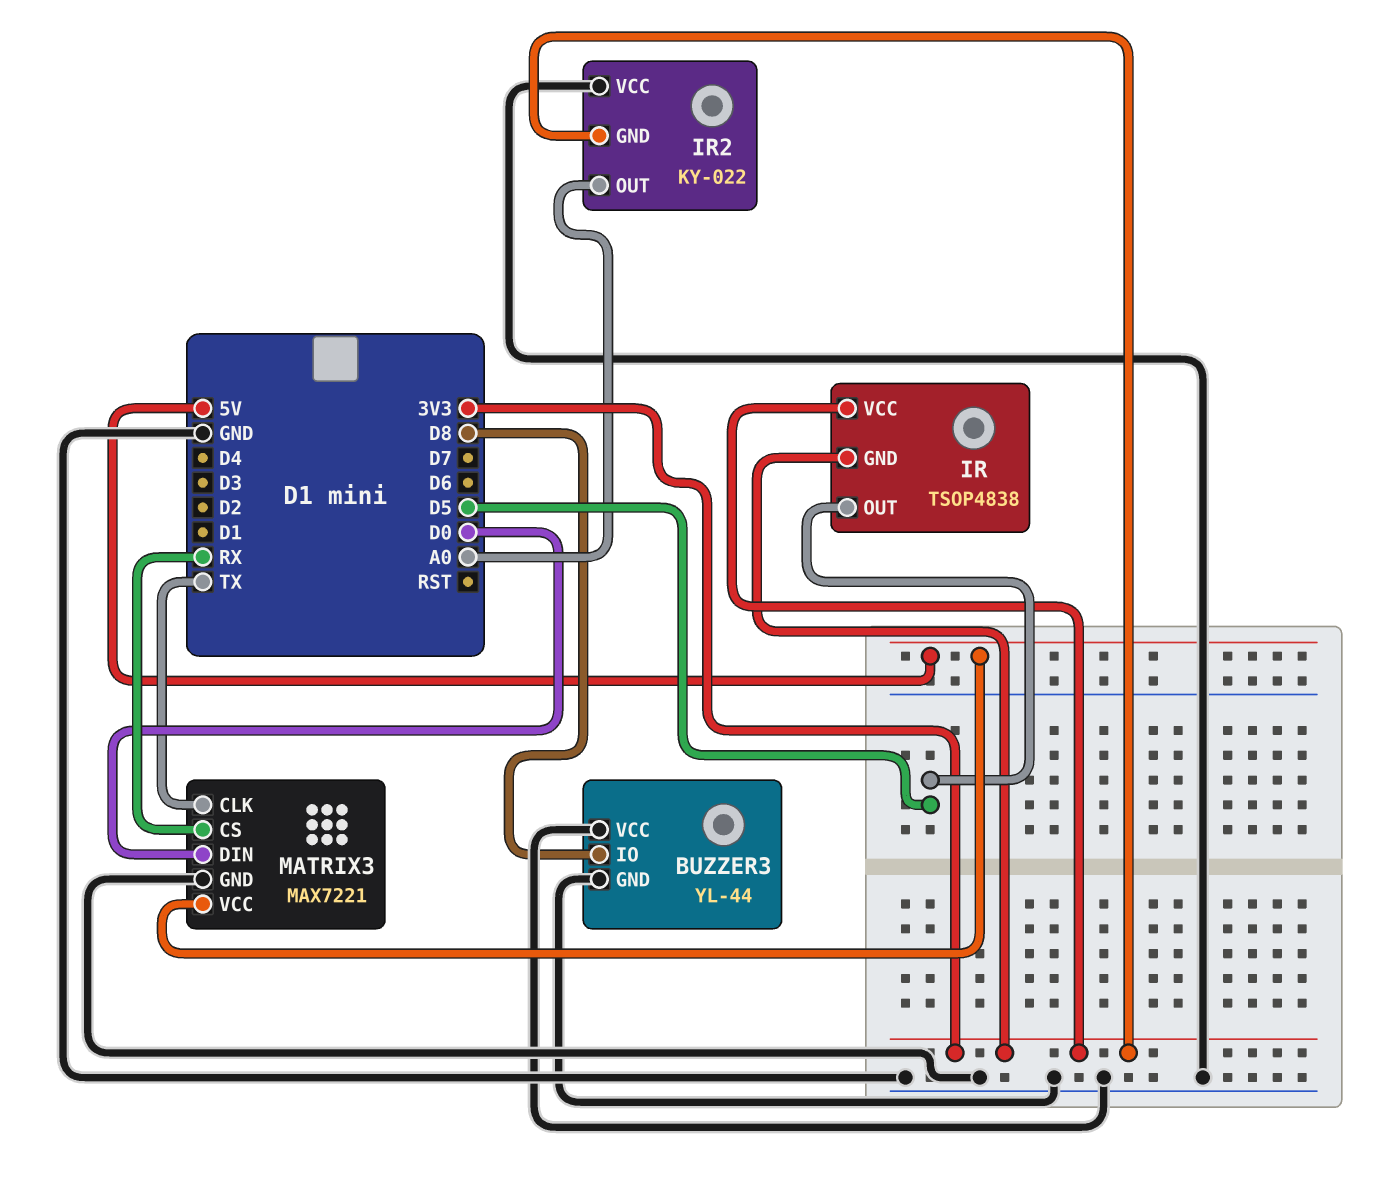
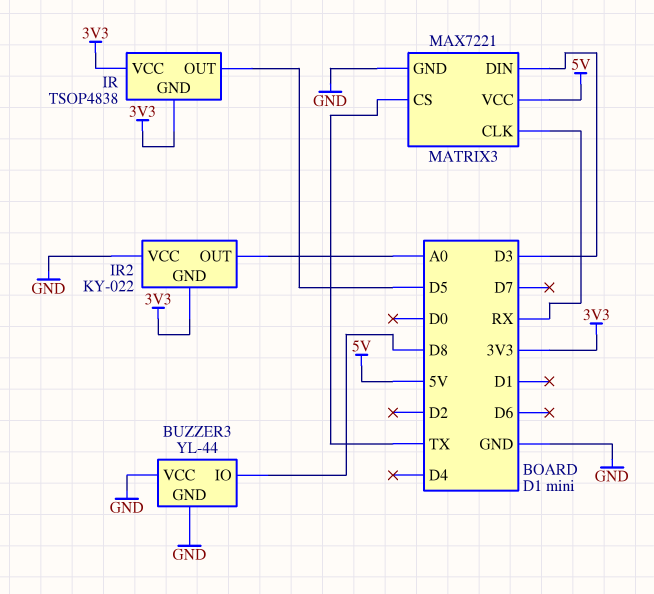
MATRIX3 pin CLK: TX -> RX
MATRIX3 pin CS: RX -> TX
MATRIX3 pin DIN: D0 -> D3

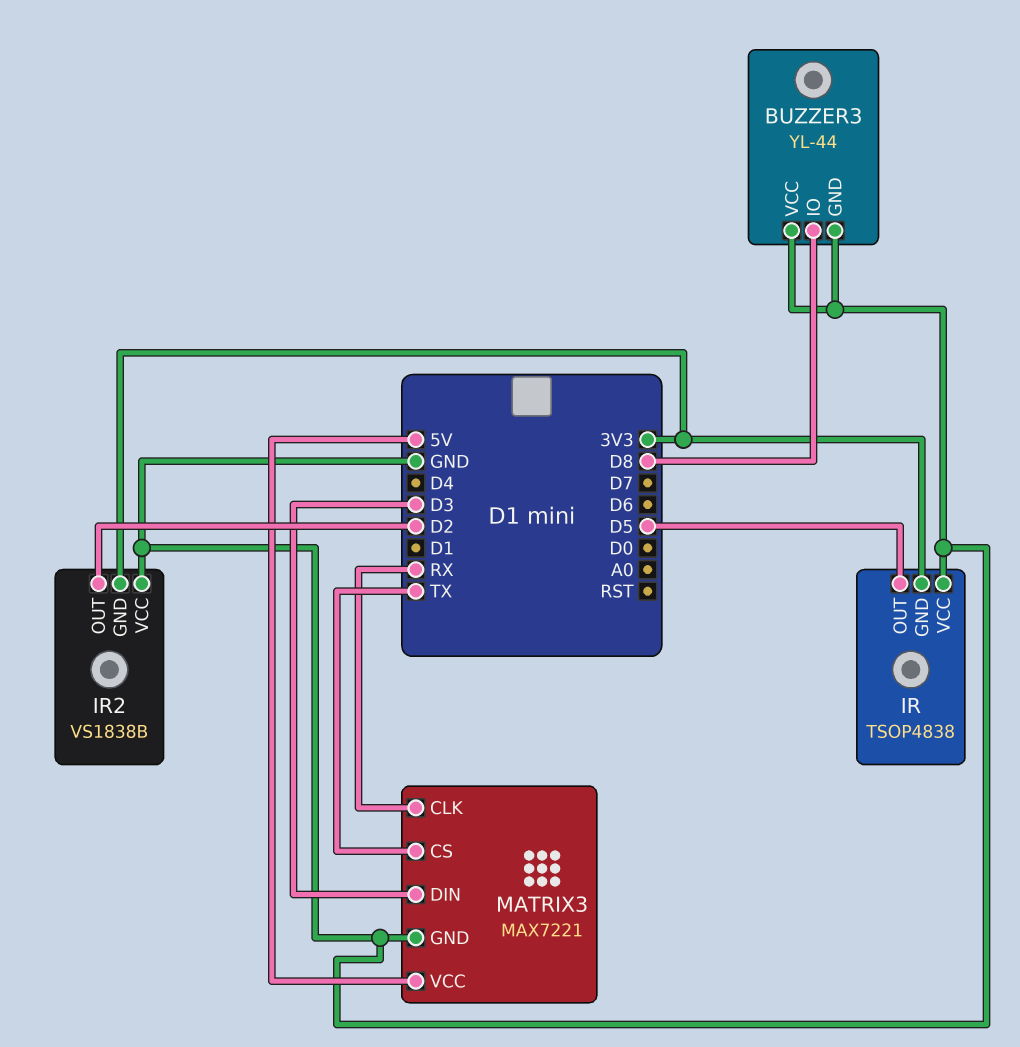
IR pin VCC: 3V3 -> GND
IR2: KY-022 -> VS1838B
IR2 pin OUT: A0 -> D2

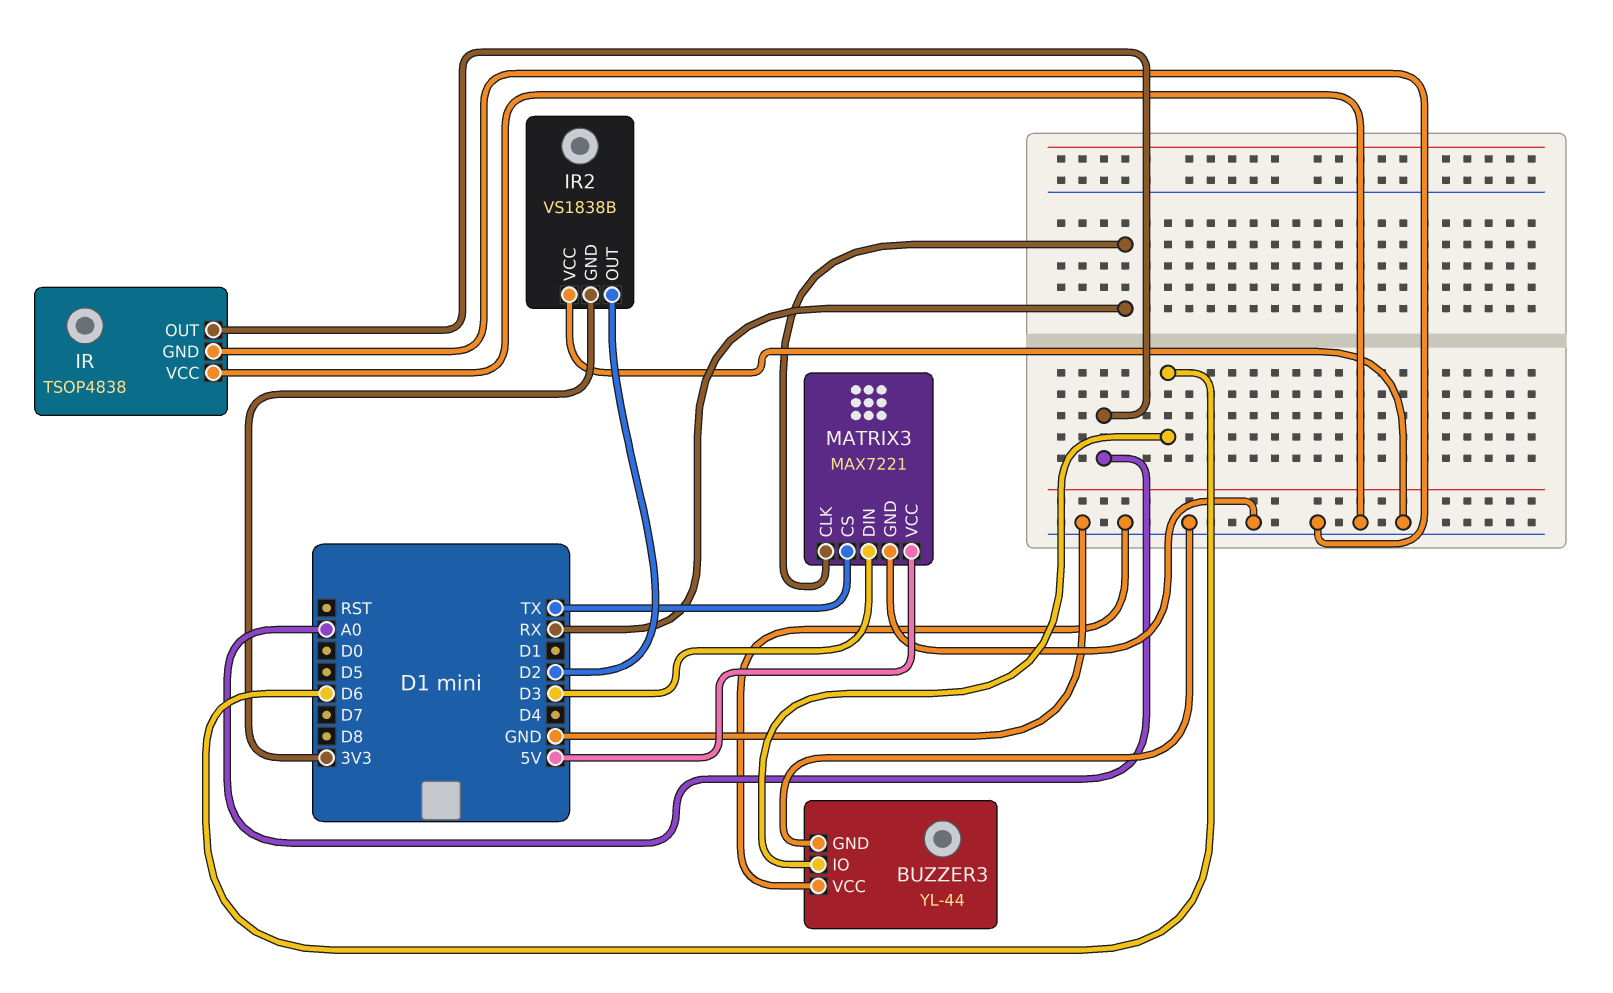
BUZZER3 pin IO: D8 -> D6
IR pin GND: 3V3 -> GND
IR pin OUT: D5 -> A0

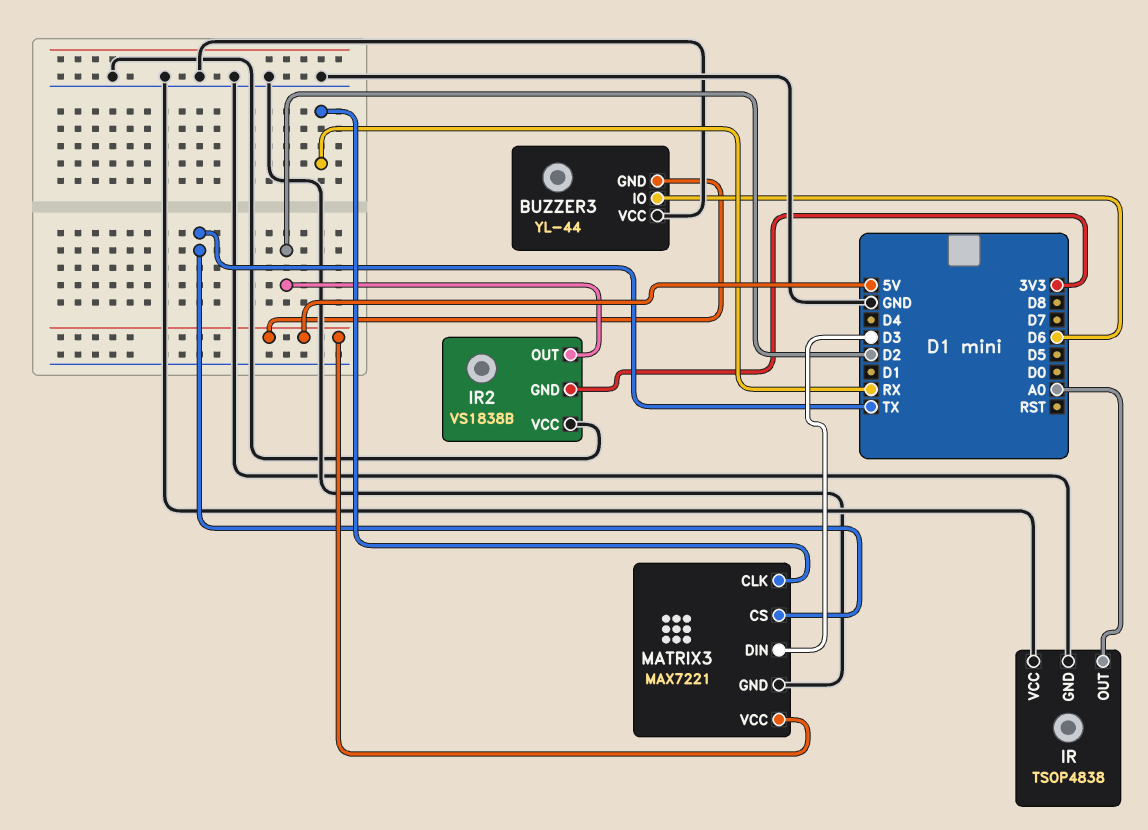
BUZZER3 pin GND: GND -> 5V

